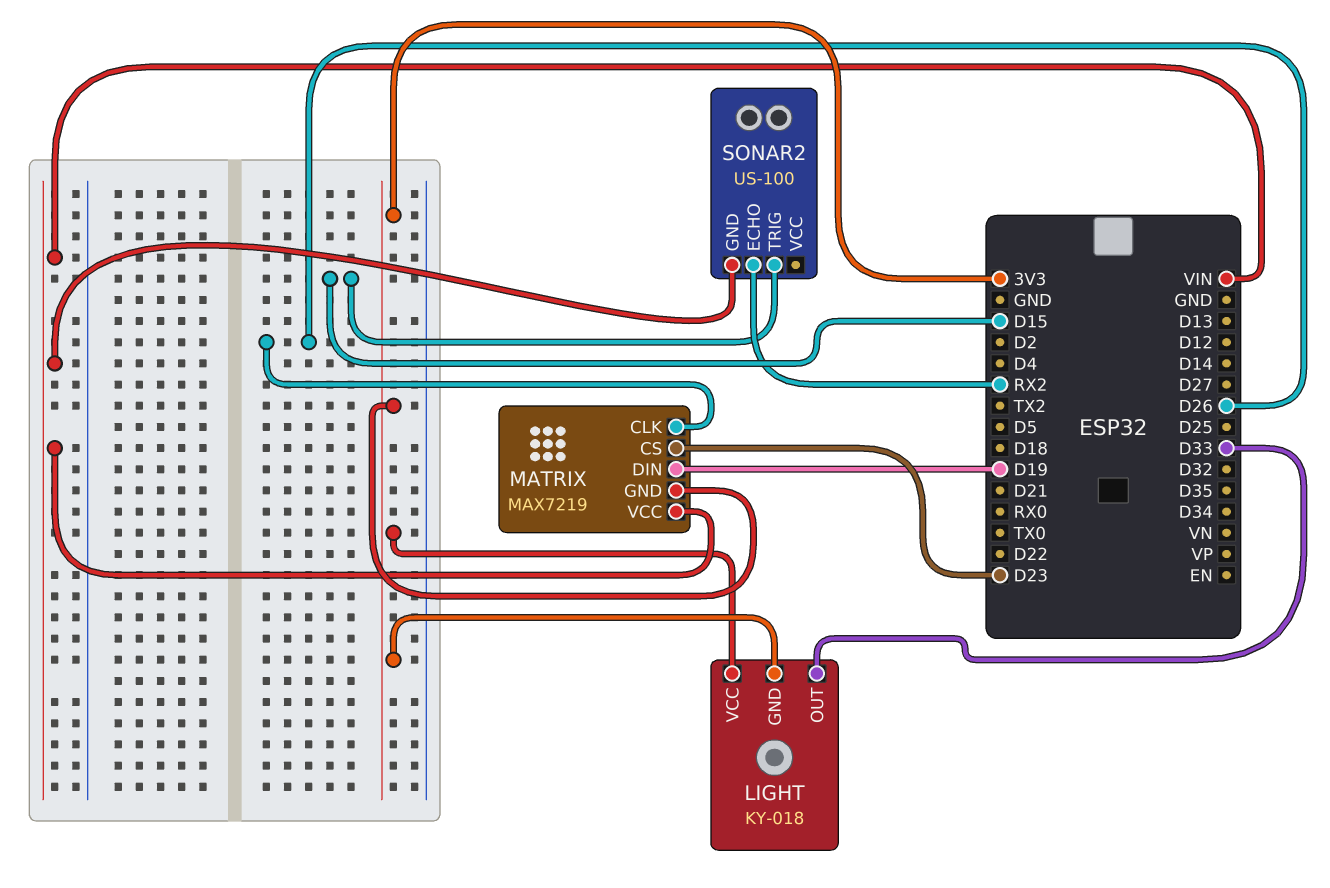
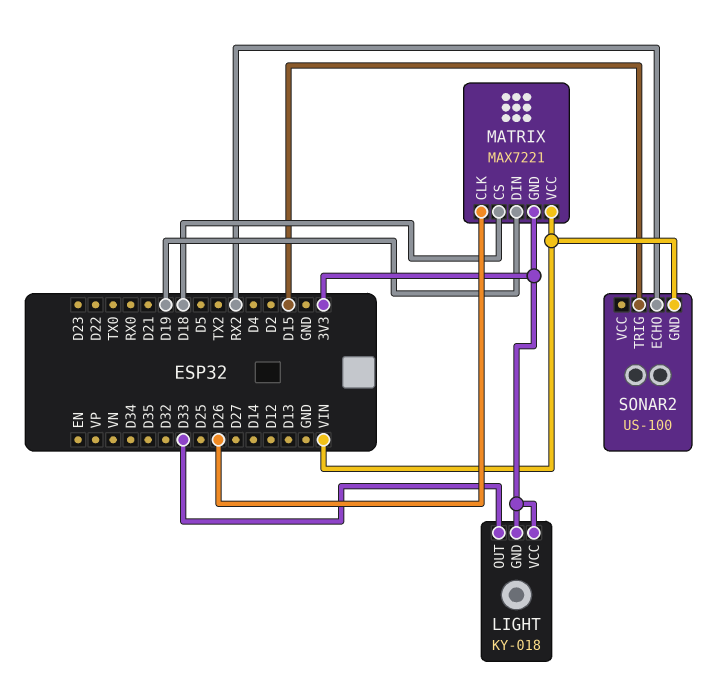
MATRIX: MAX7219 -> MAX7221
MATRIX pin CS: D23 -> D18

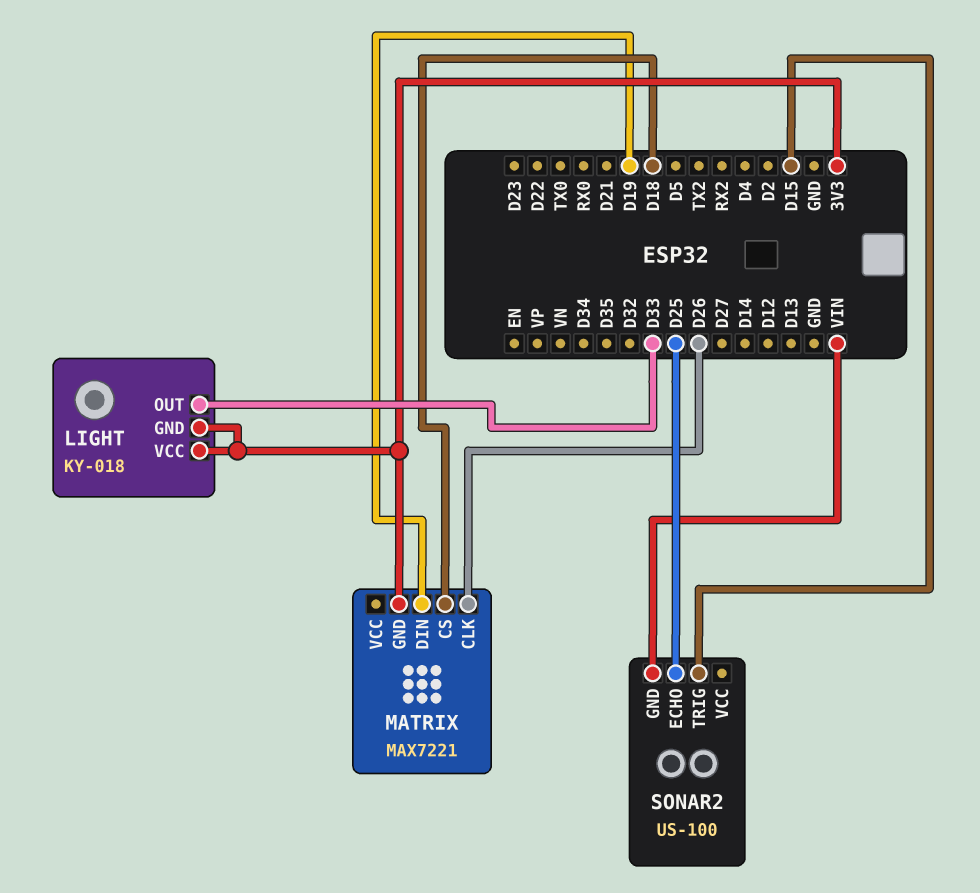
MATRIX pin VCC: VIN -> none
SONAR2 pin ECHO: RX2 -> D25

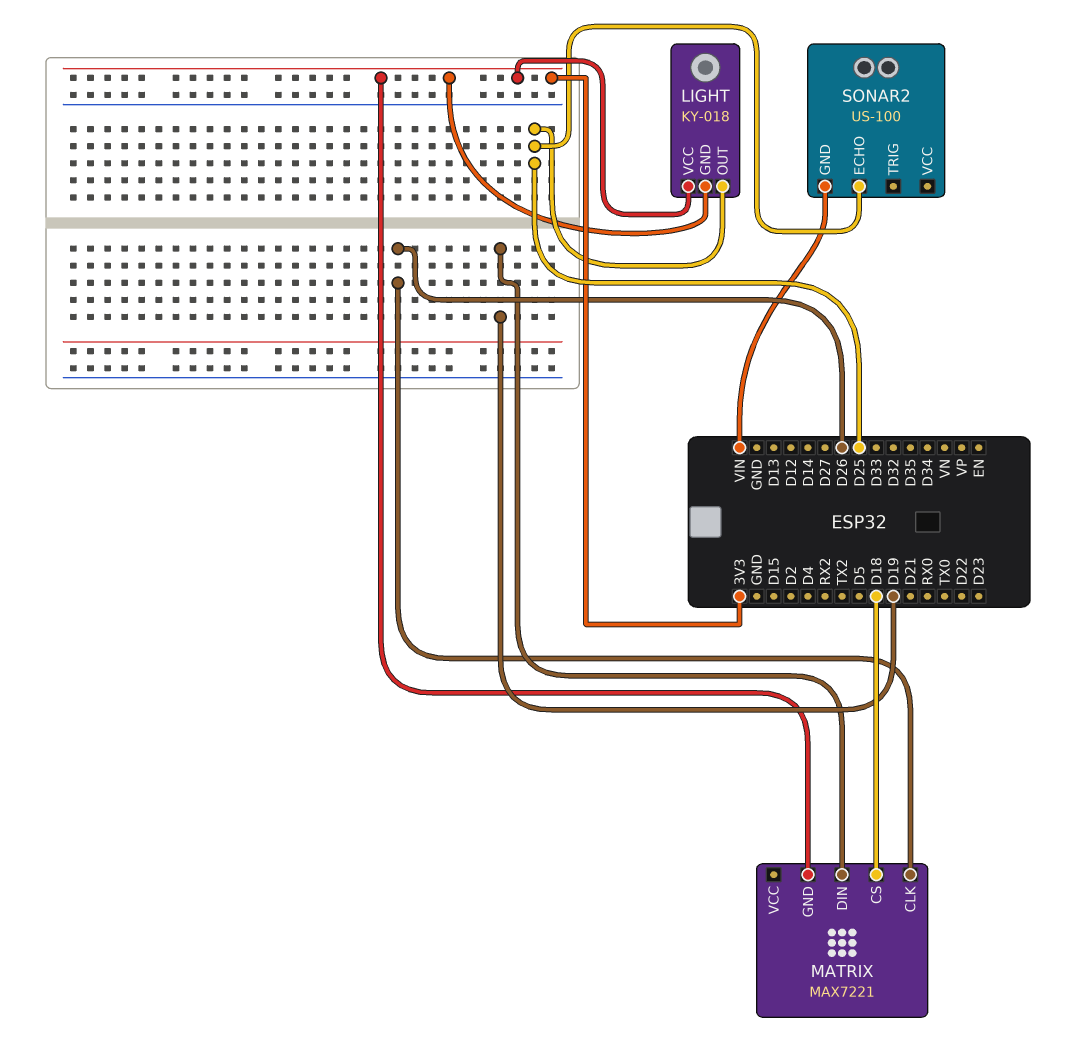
LIGHT pin OUT: D33 -> D25
SONAR2 pin TRIG: D15 -> none

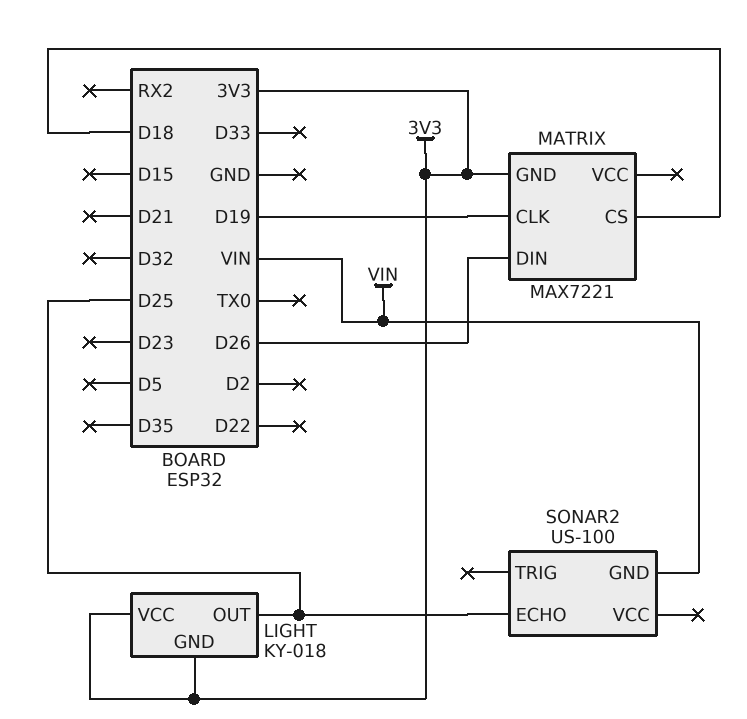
MATRIX pin CLK: D26 -> D19
MATRIX pin DIN: D19 -> D26

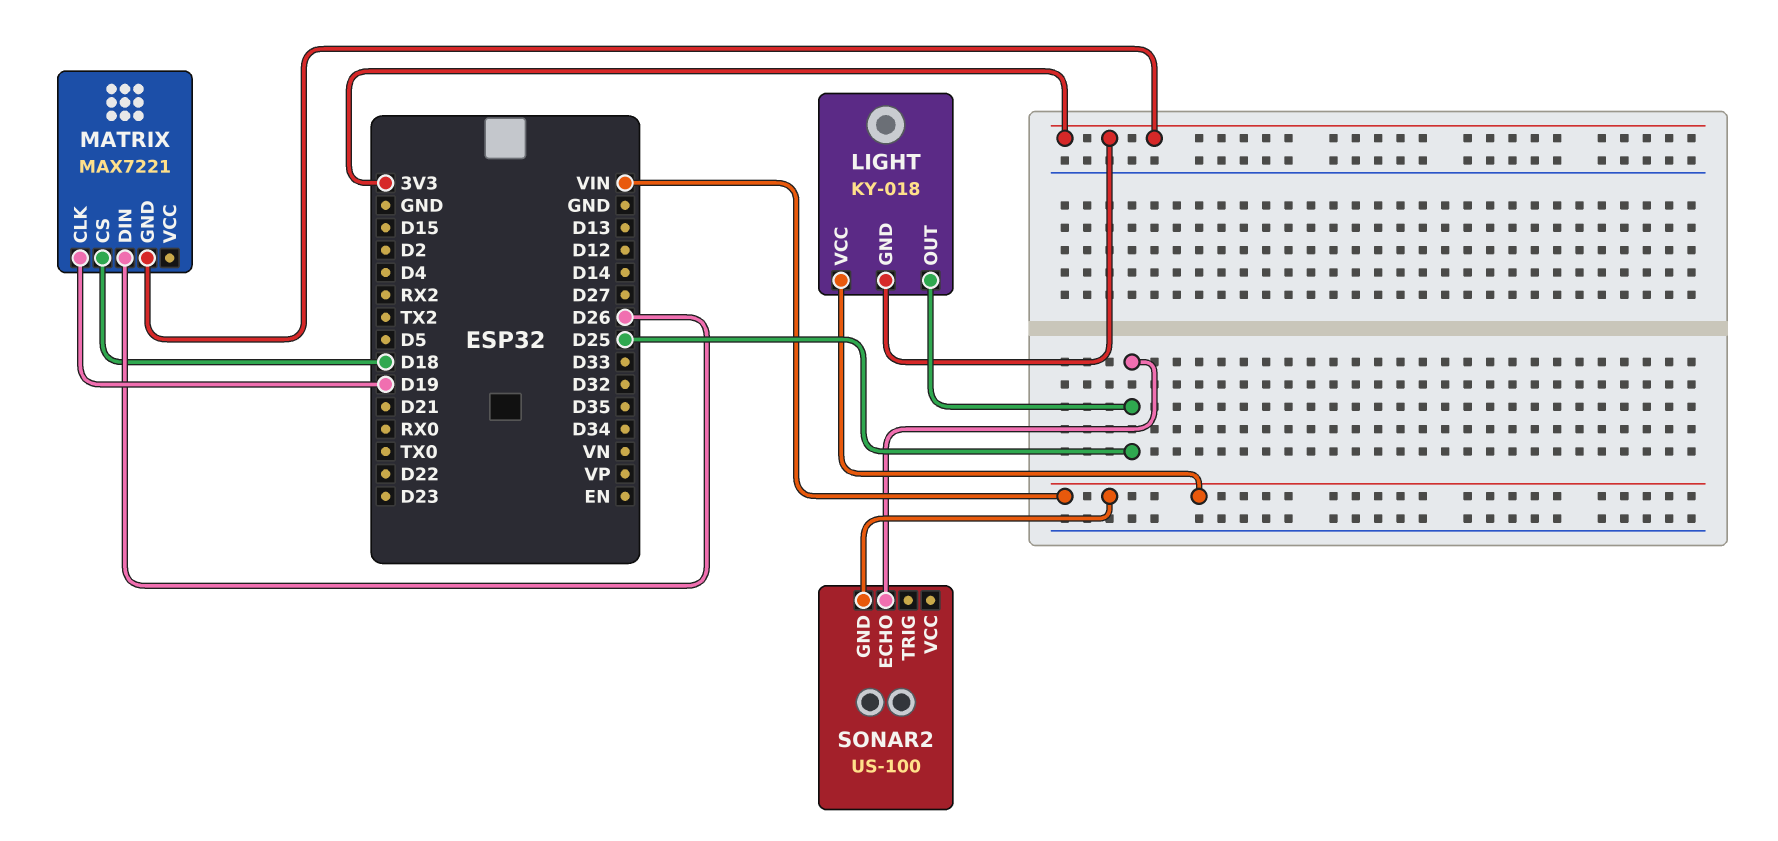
LIGHT pin VCC: 3V3 -> VIN

